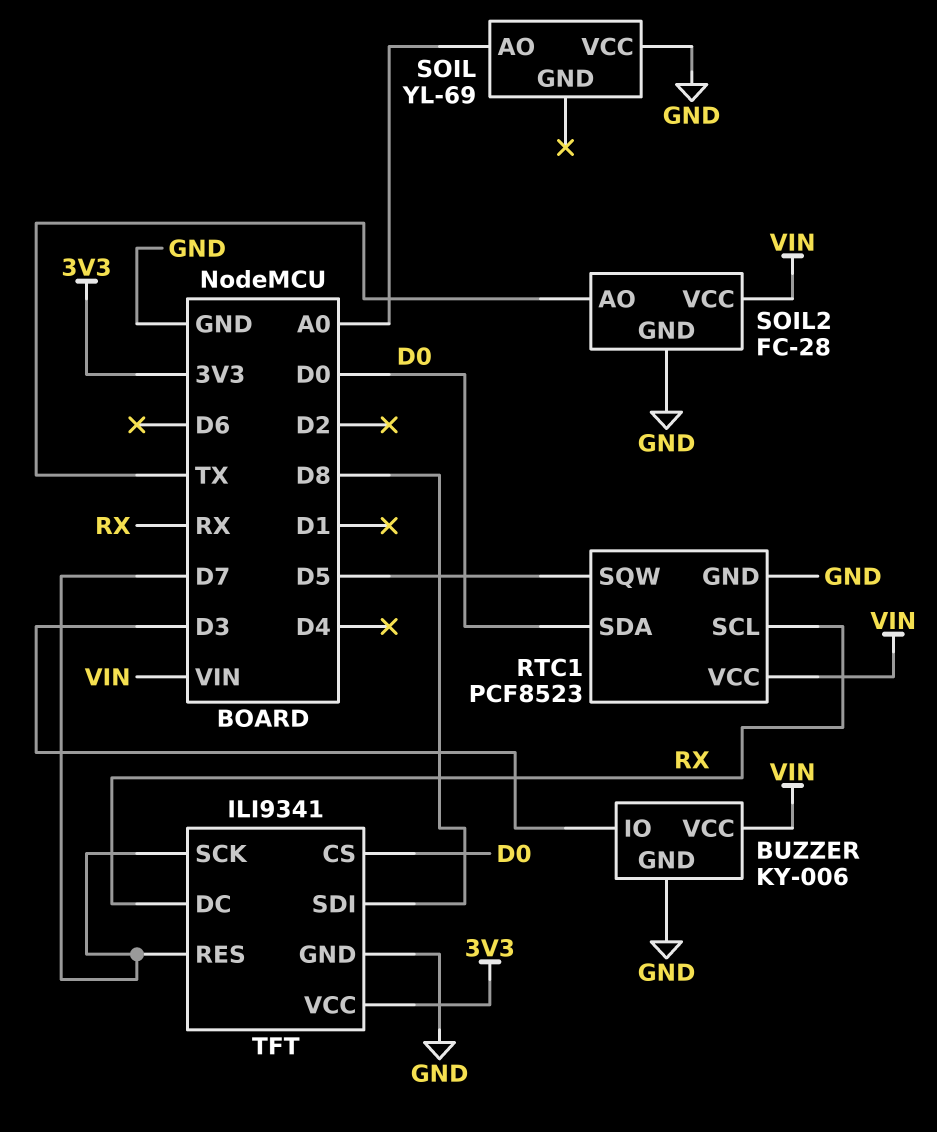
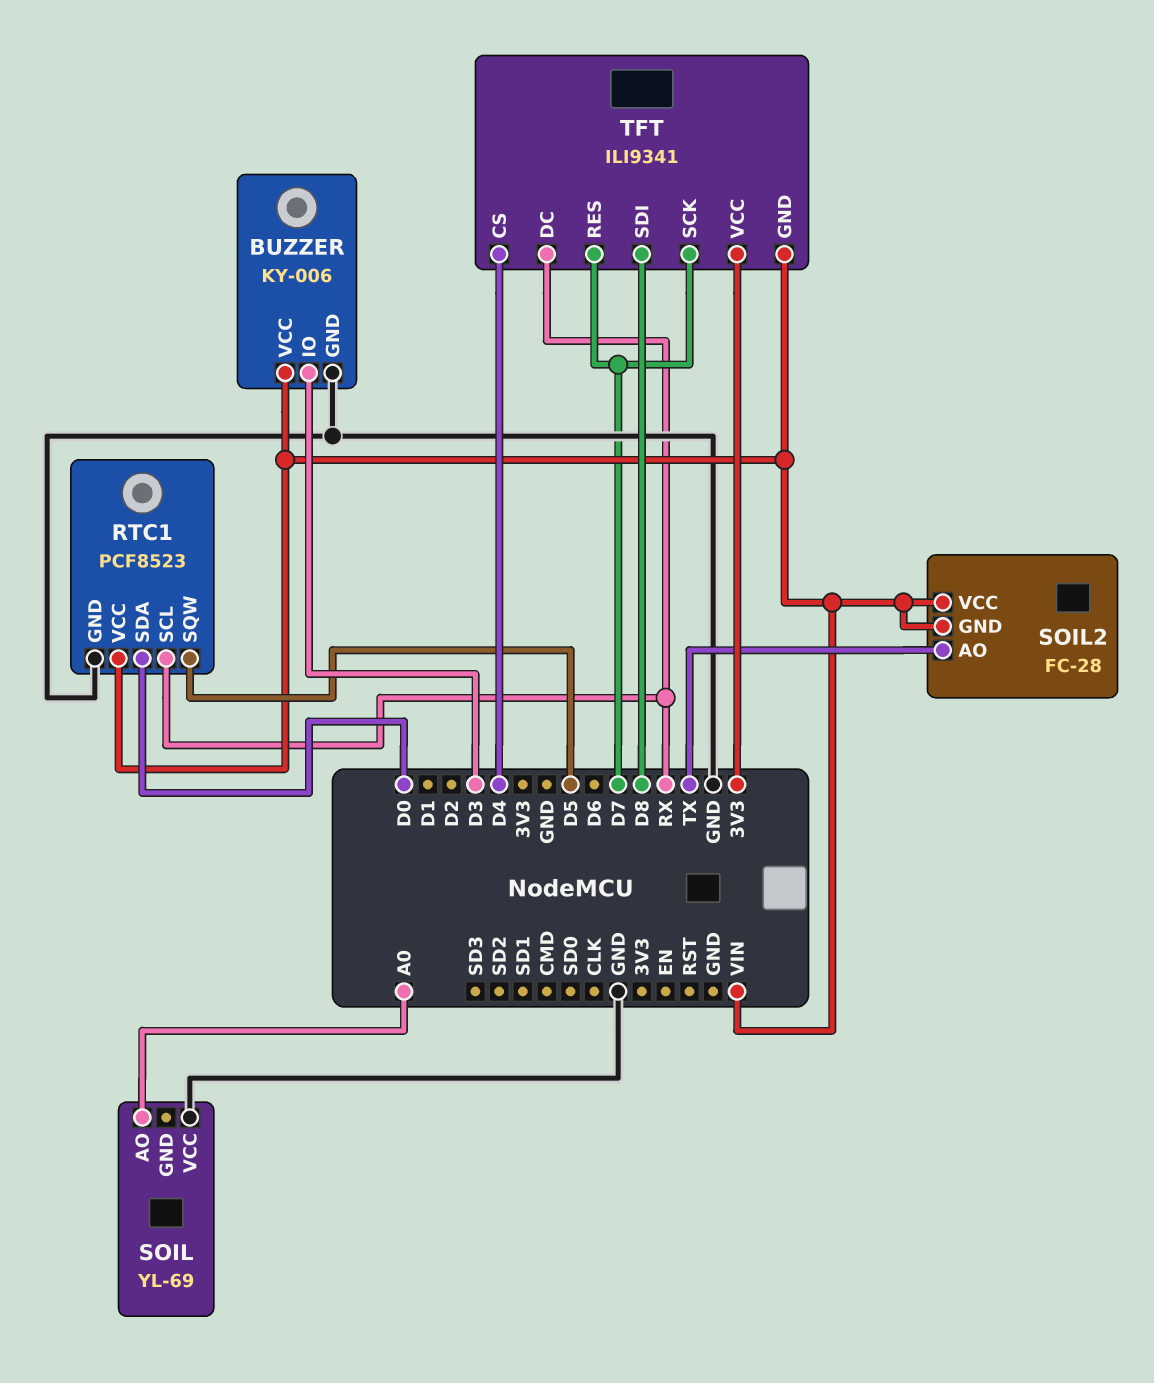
SOIL2 pin GND: GND -> VIN
TFT pin CS: D0 -> D4
TFT pin GND: GND -> VIN

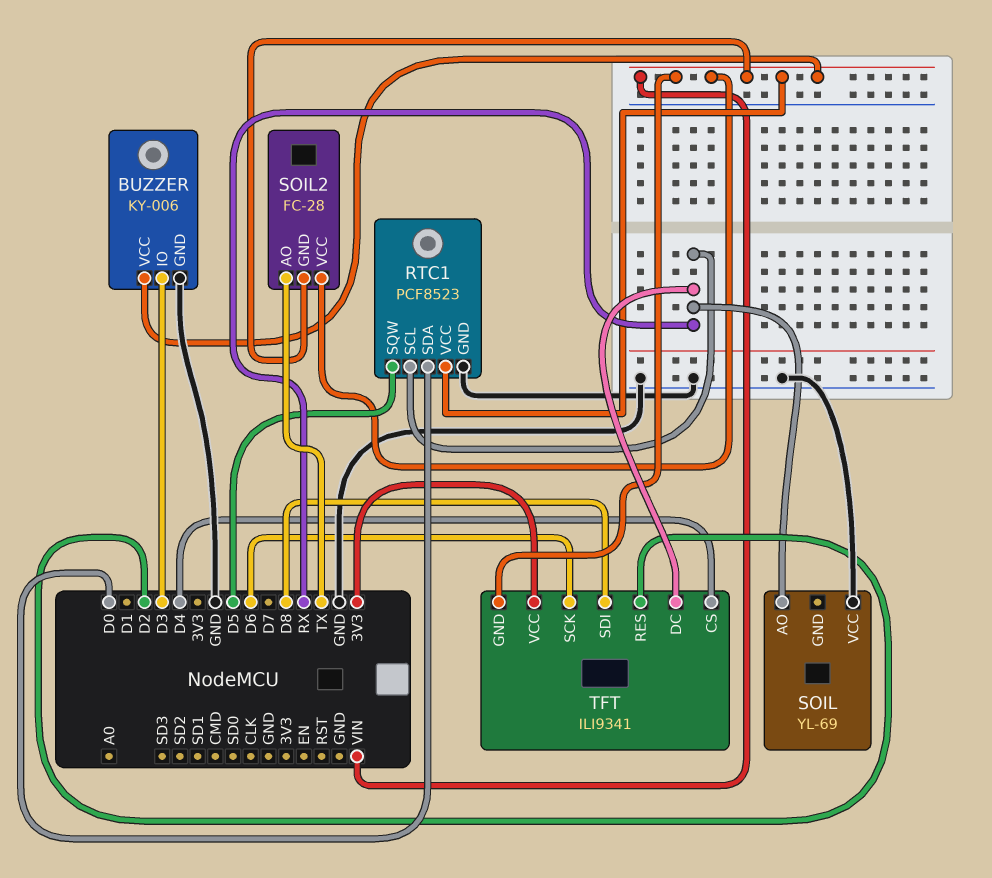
SOIL pin AO: A0 -> RX
TFT pin RES: D7 -> D2
TFT pin SCK: D7 -> D6

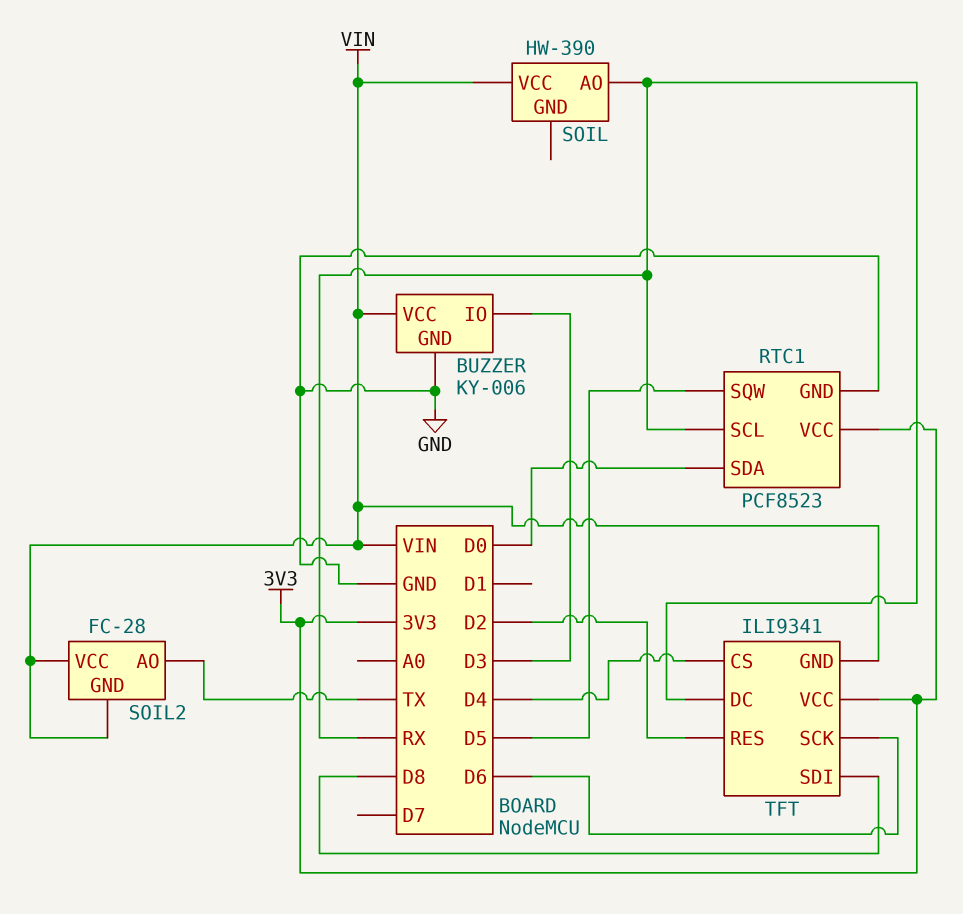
RTC1 pin VCC: VIN -> 3V3
SOIL: YL-69 -> HW-390
SOIL pin VCC: GND -> VIN

